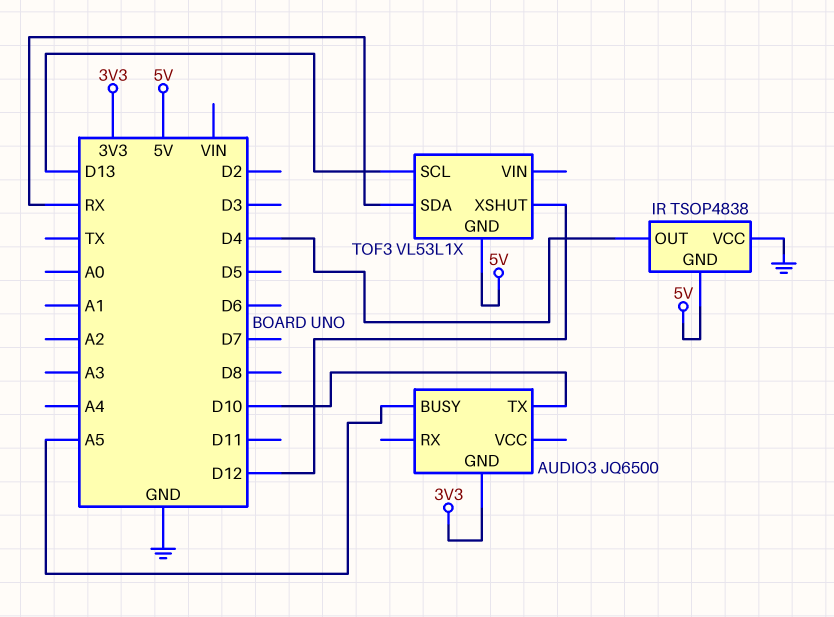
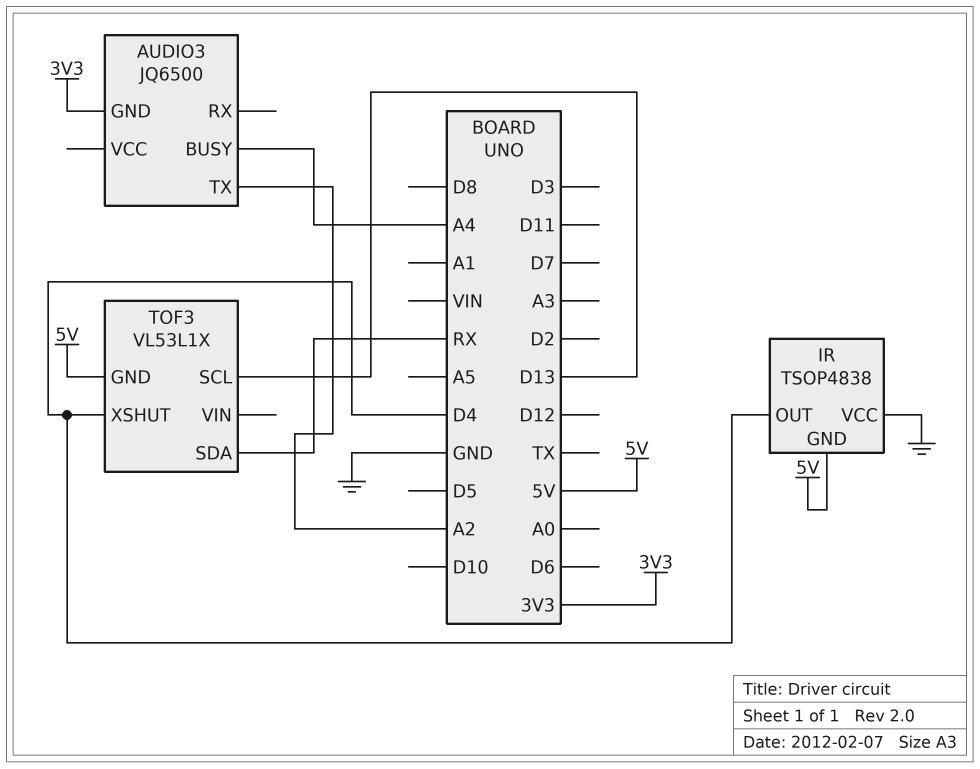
AUDIO3 pin BUSY: A5 -> A4
AUDIO3 pin TX: D10 -> A2
TOF3 pin XSHUT: D12 -> D4

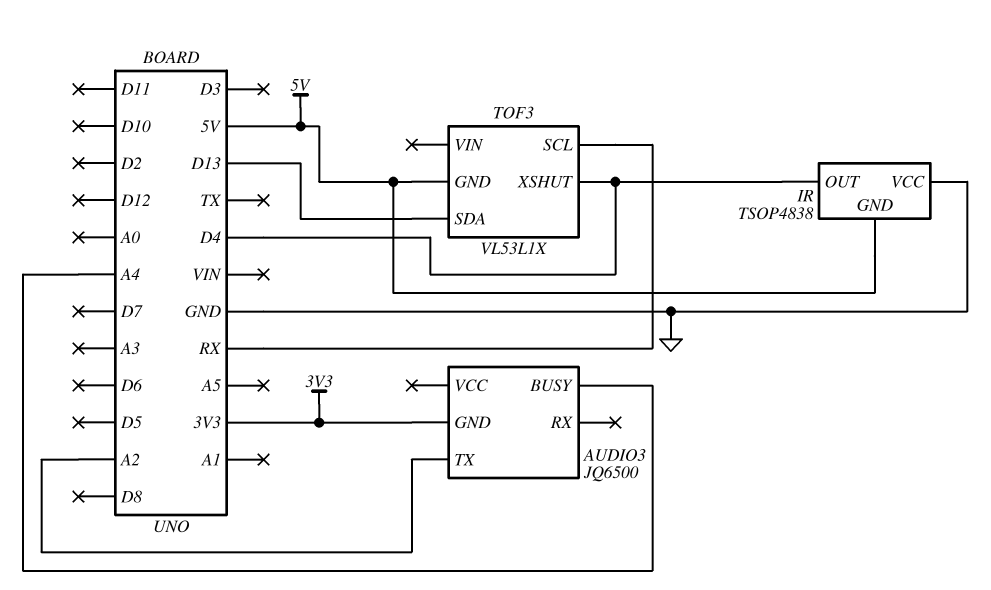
TOF3 pin SCL: D13 -> RX
TOF3 pin SDA: RX -> D13

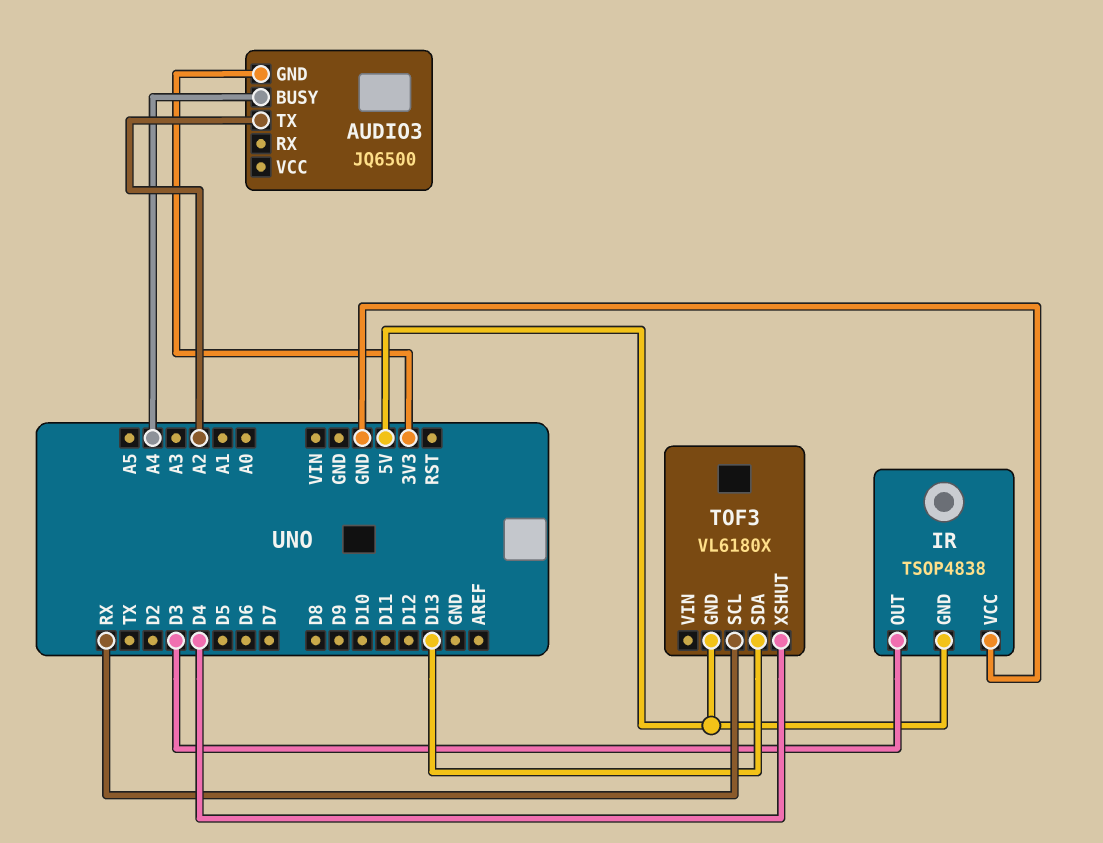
IR pin OUT: D4 -> D3
TOF3: VL53L1X -> VL6180X

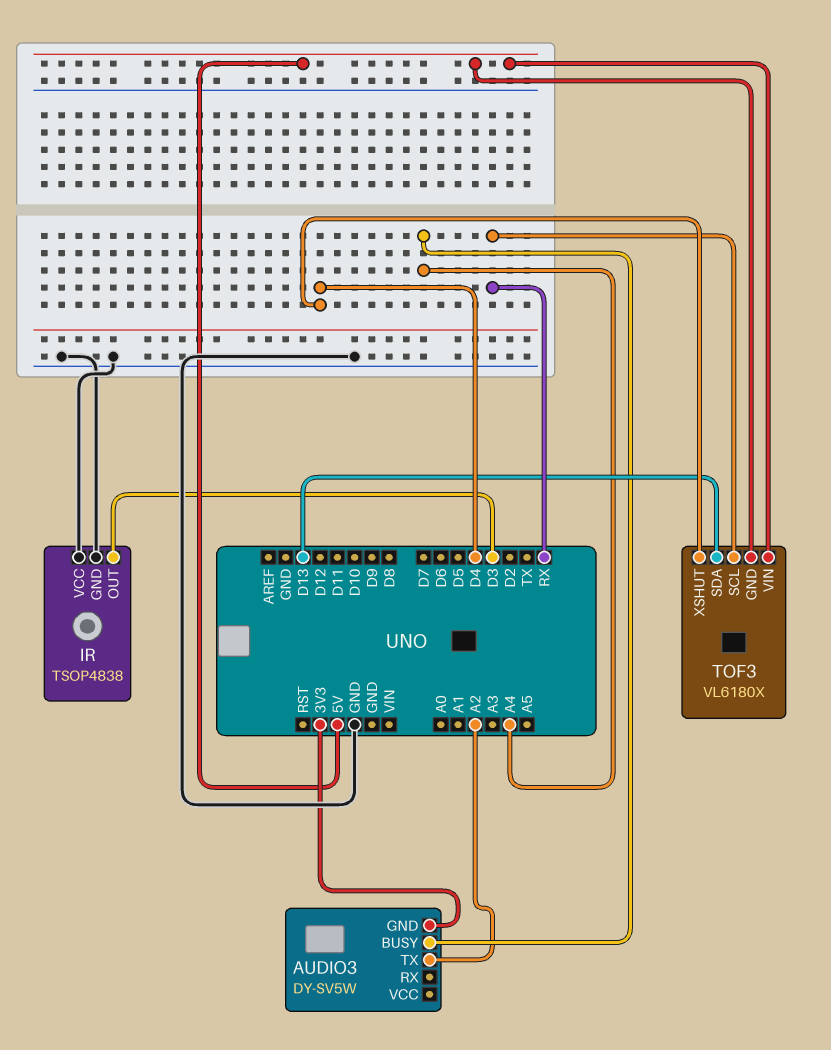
AUDIO3: JQ6500 -> DY-SV5W
IR pin GND: 5V -> GND
TOF3 pin VIN: none -> 5V

